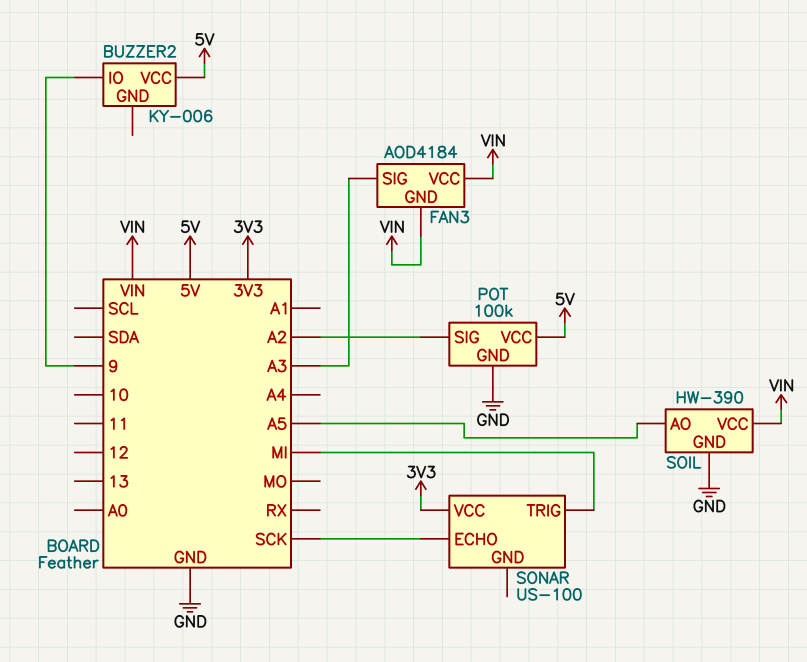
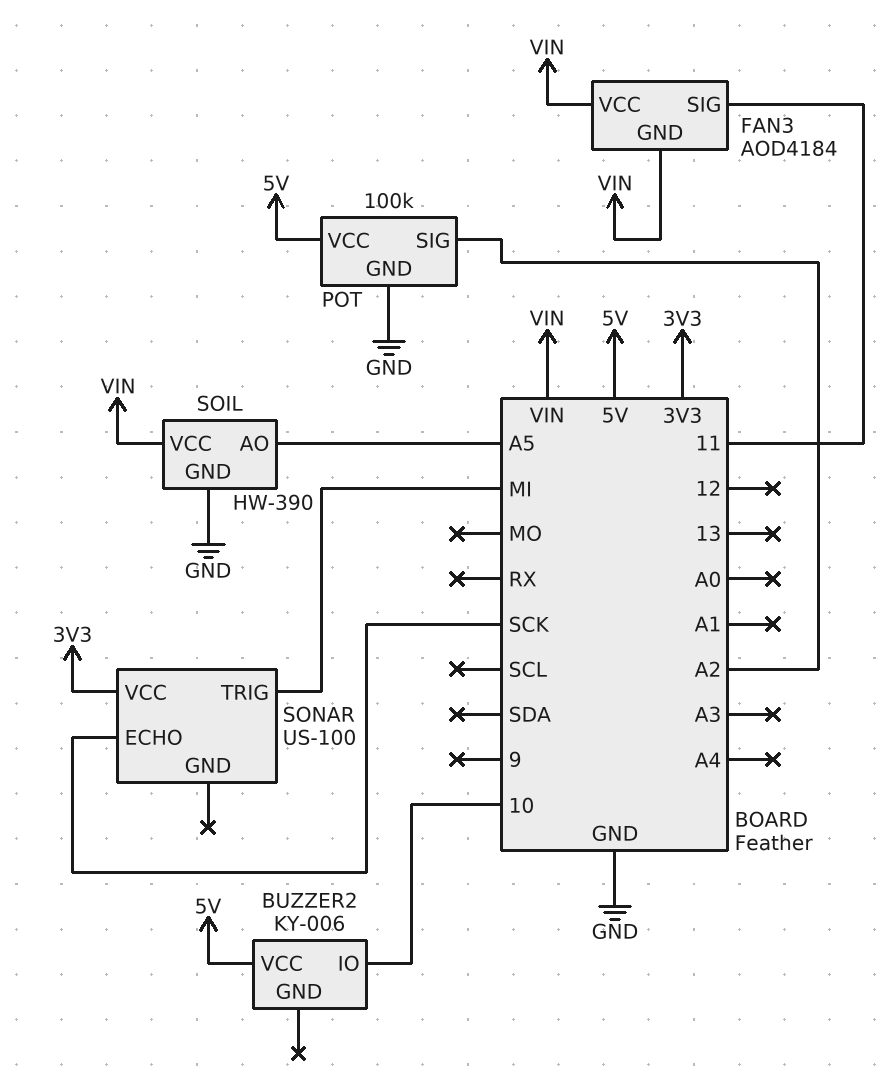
BUZZER2 pin IO: 9 -> 10
FAN3 pin SIG: A3 -> 11

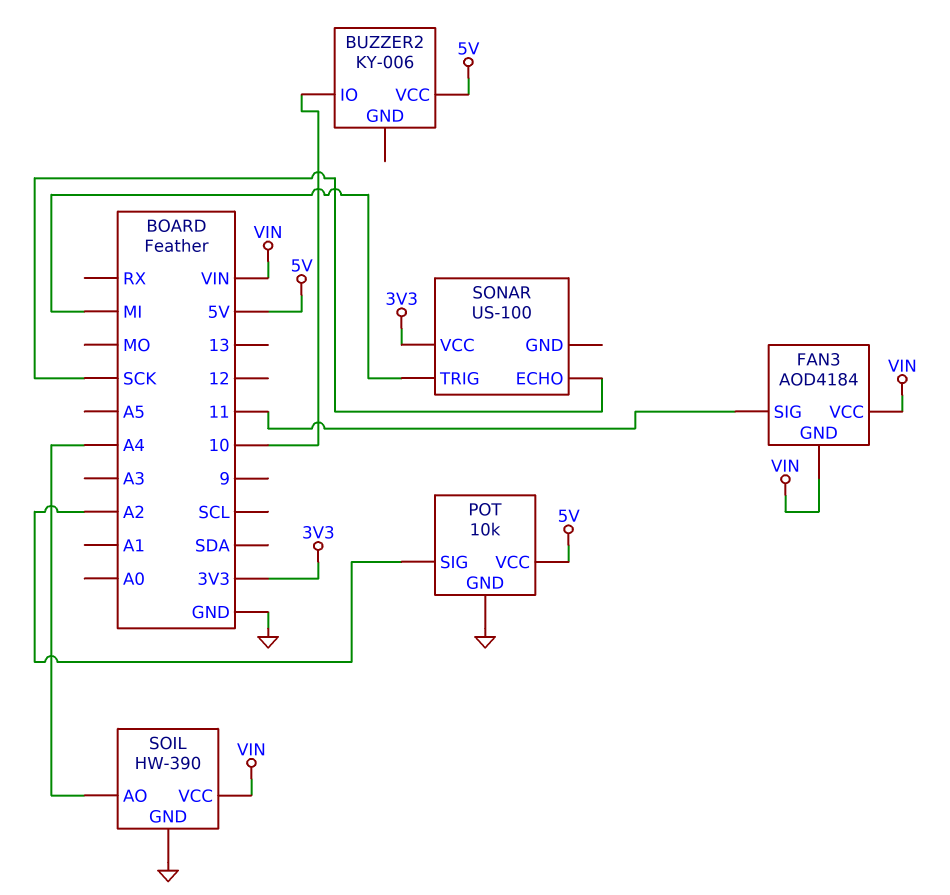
POT: 100k -> 10k
SOIL pin AO: A5 -> A4

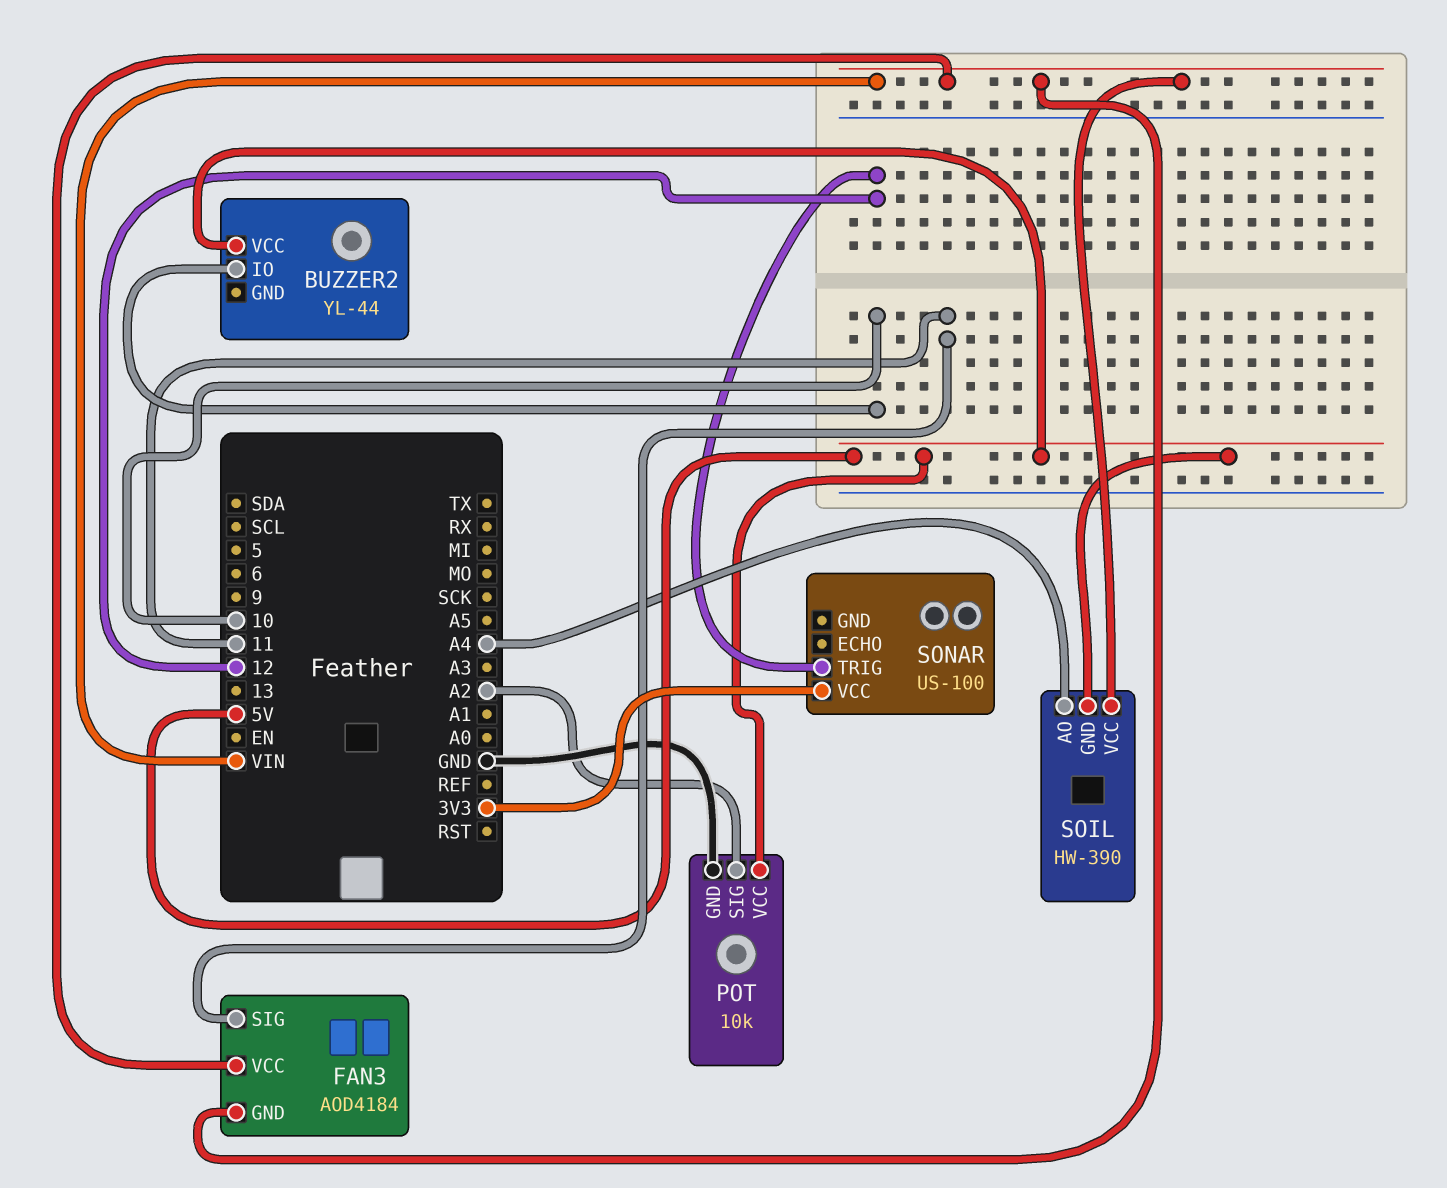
BUZZER2: KY-006 -> YL-44
SOIL pin GND: GND -> 5V
SONAR pin ECHO: SCK -> none
SONAR pin TRIG: MI -> 12

